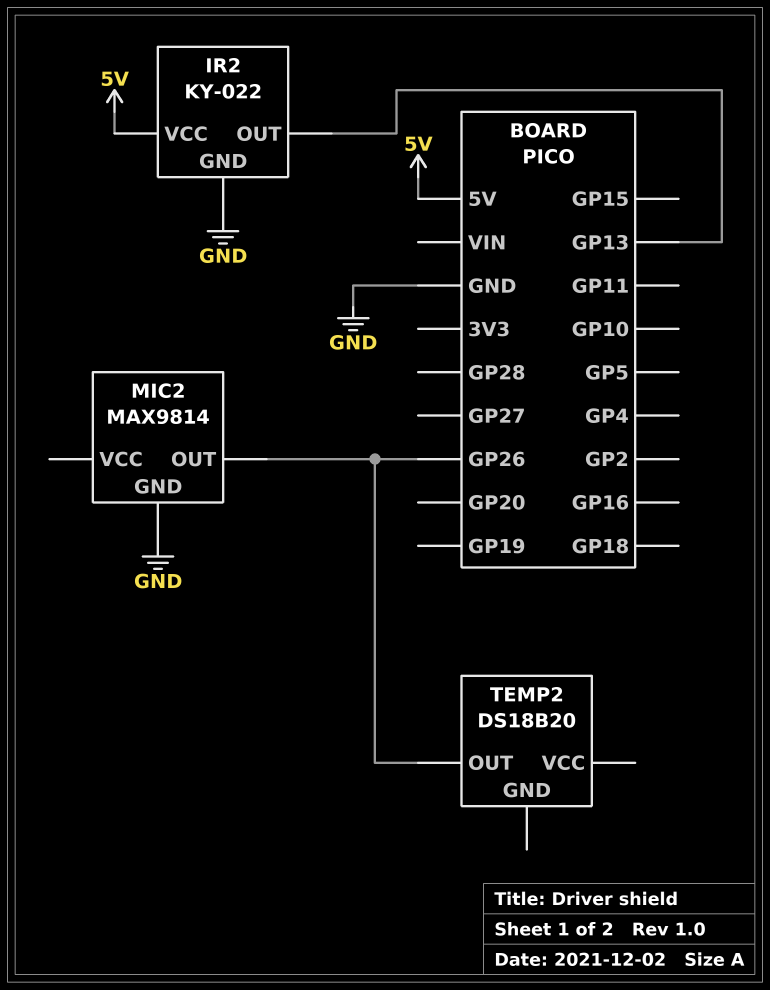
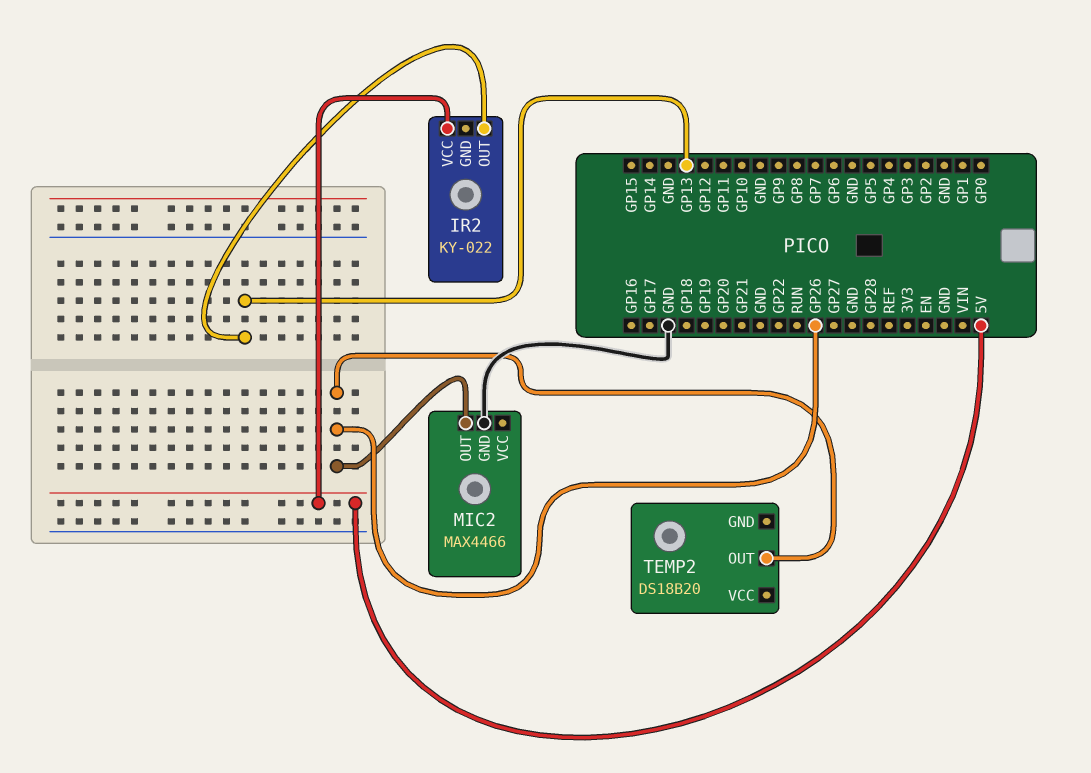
IR2 pin GND: GND -> none
MIC2: MAX9814 -> MAX4466

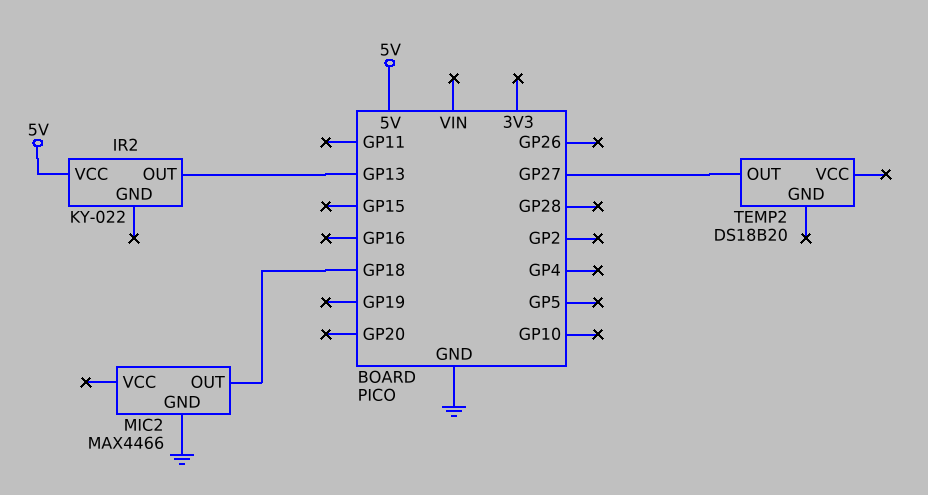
MIC2 pin OUT: GP26 -> GP18
TEMP2 pin OUT: GP26 -> GP27

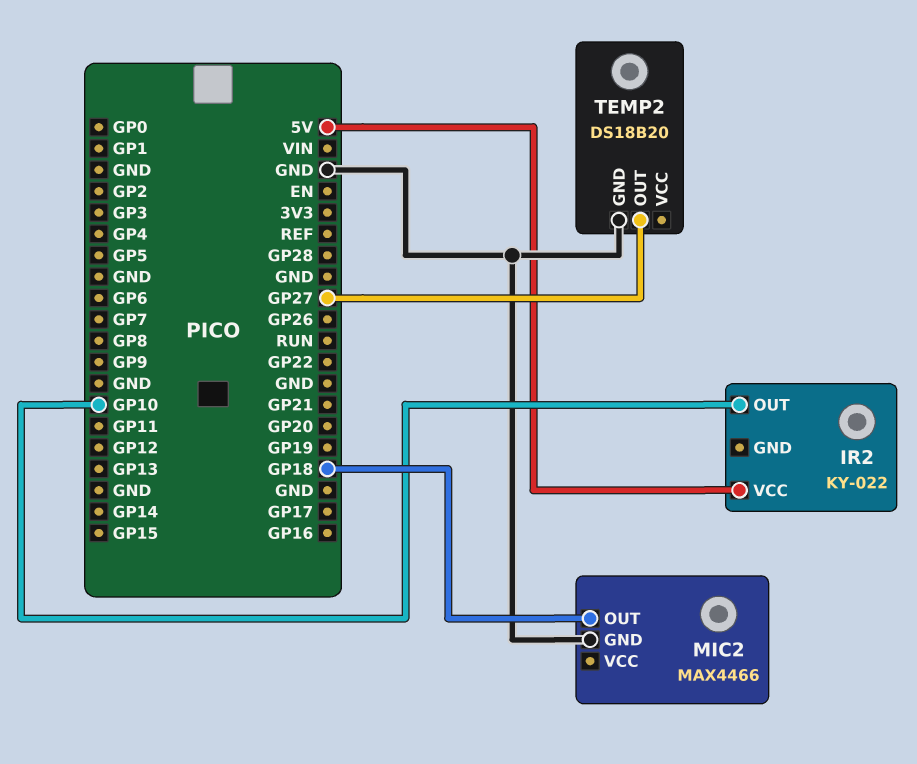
IR2 pin OUT: GP13 -> GP10
TEMP2 pin GND: none -> GND

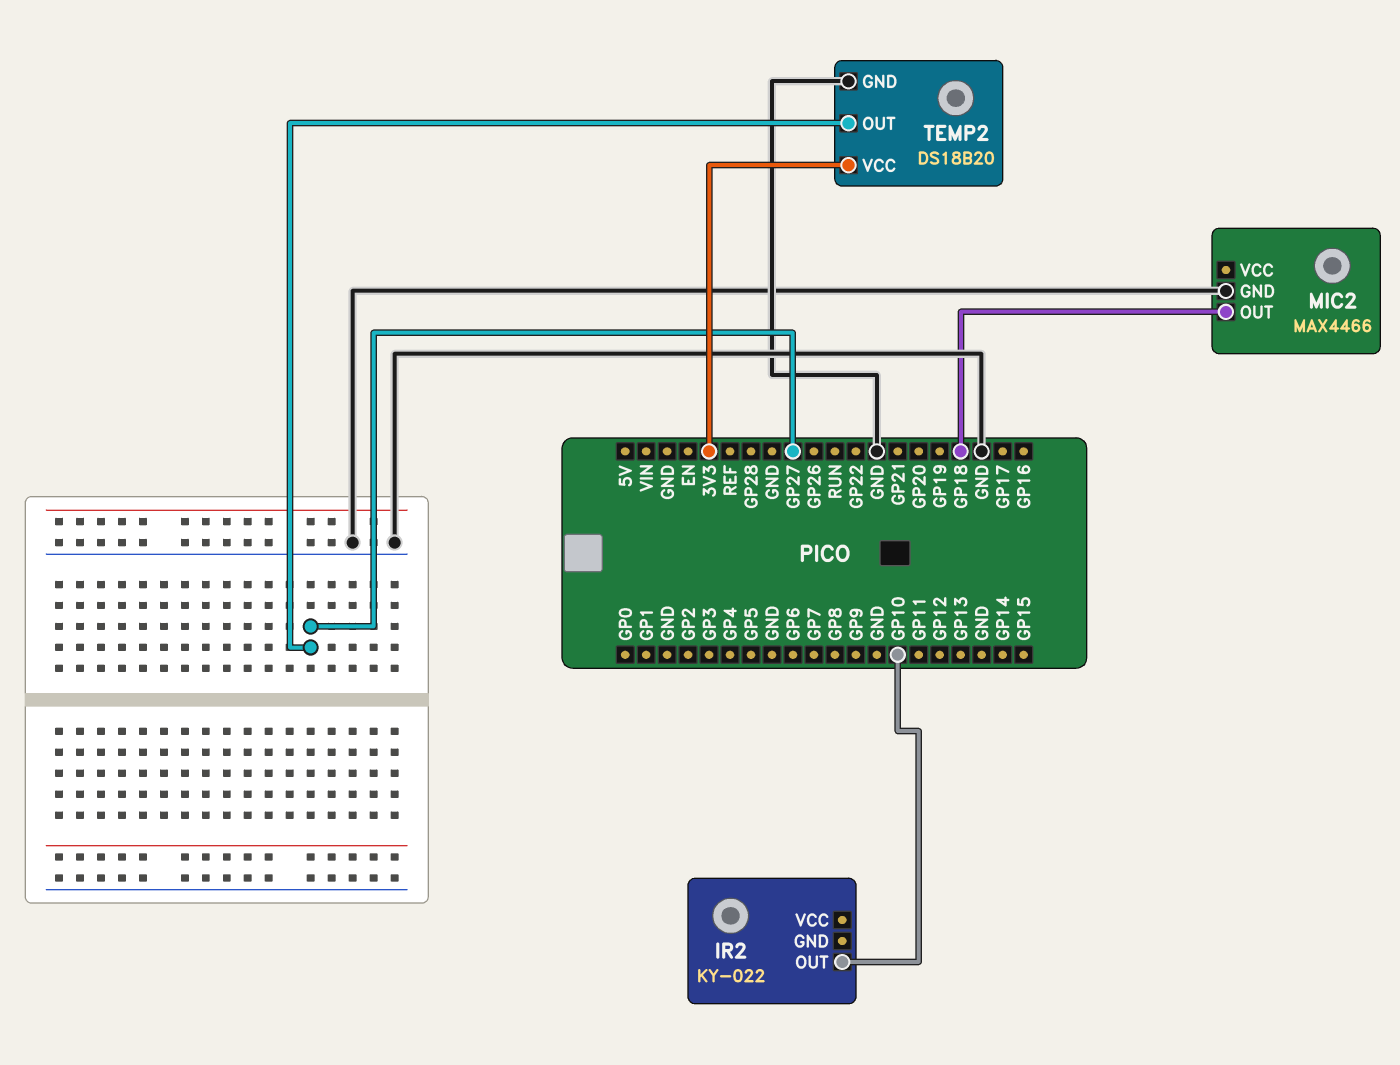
IR2 pin VCC: 5V -> none
TEMP2 pin VCC: none -> 3V3

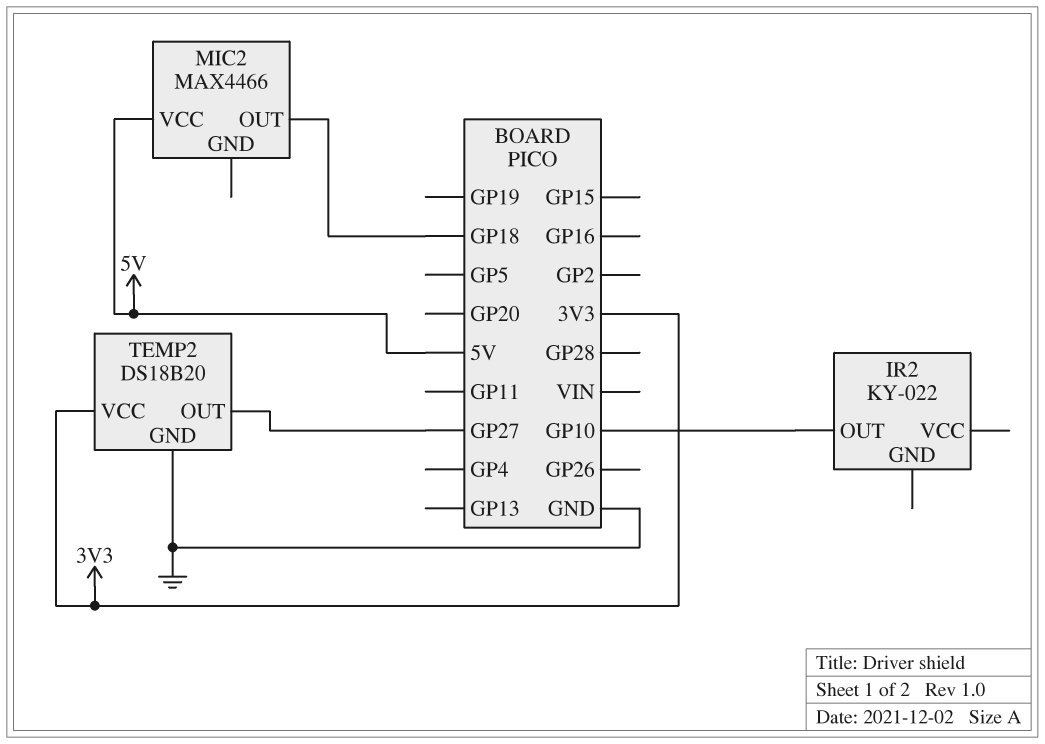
MIC2 pin GND: GND -> none
MIC2 pin VCC: none -> 5V

